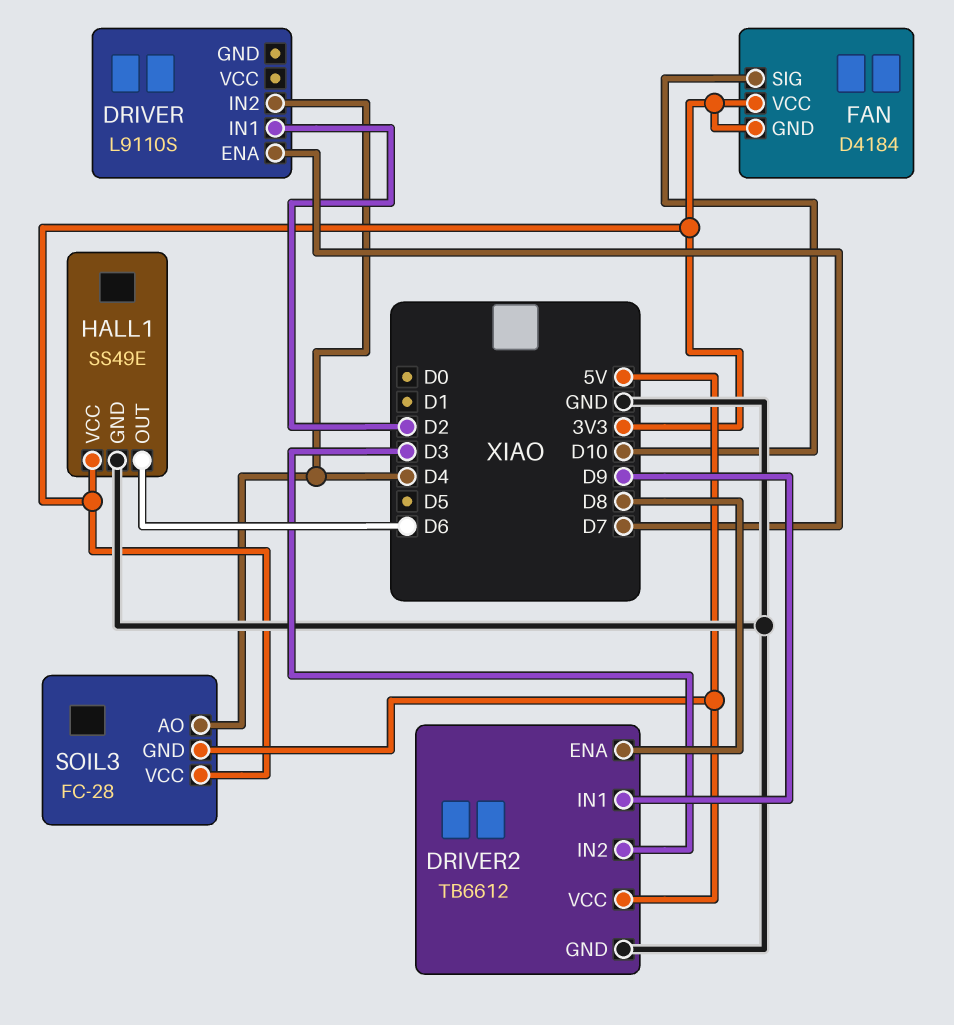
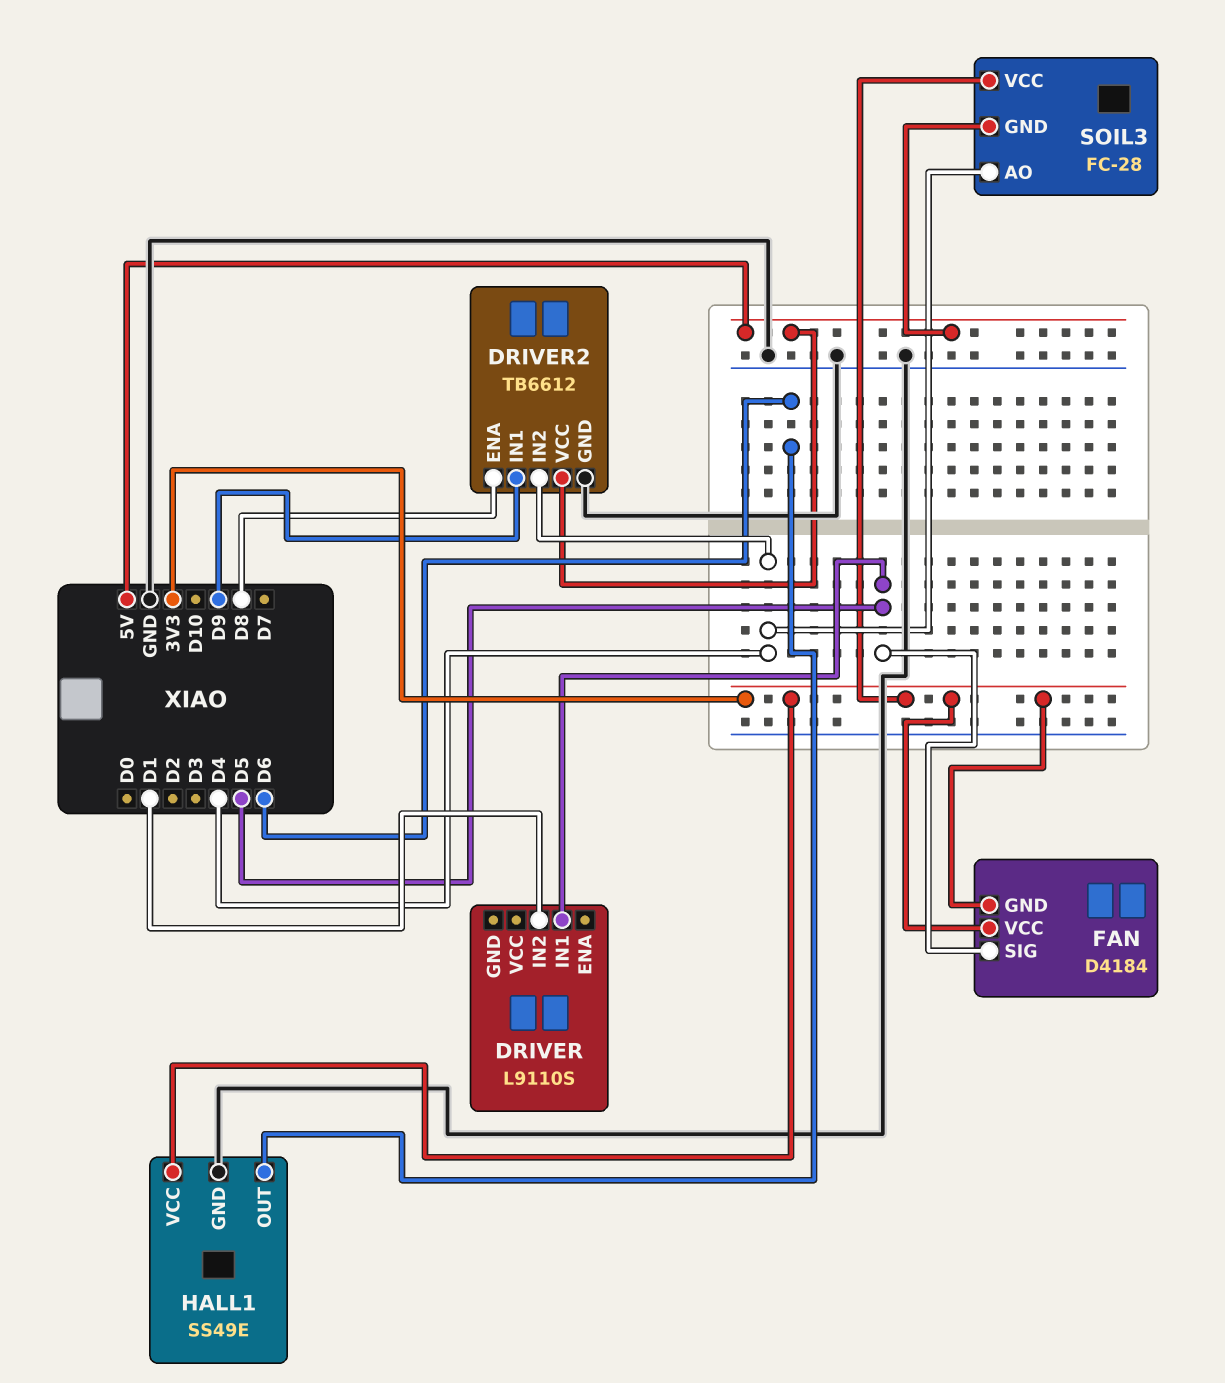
DRIVER pin ENA: D7 -> none
DRIVER pin IN1: D2 -> D5
DRIVER pin IN2: D4 -> D1
DRIVER2 pin IN2: D3 -> D4
FAN pin SIG: D10 -> D5

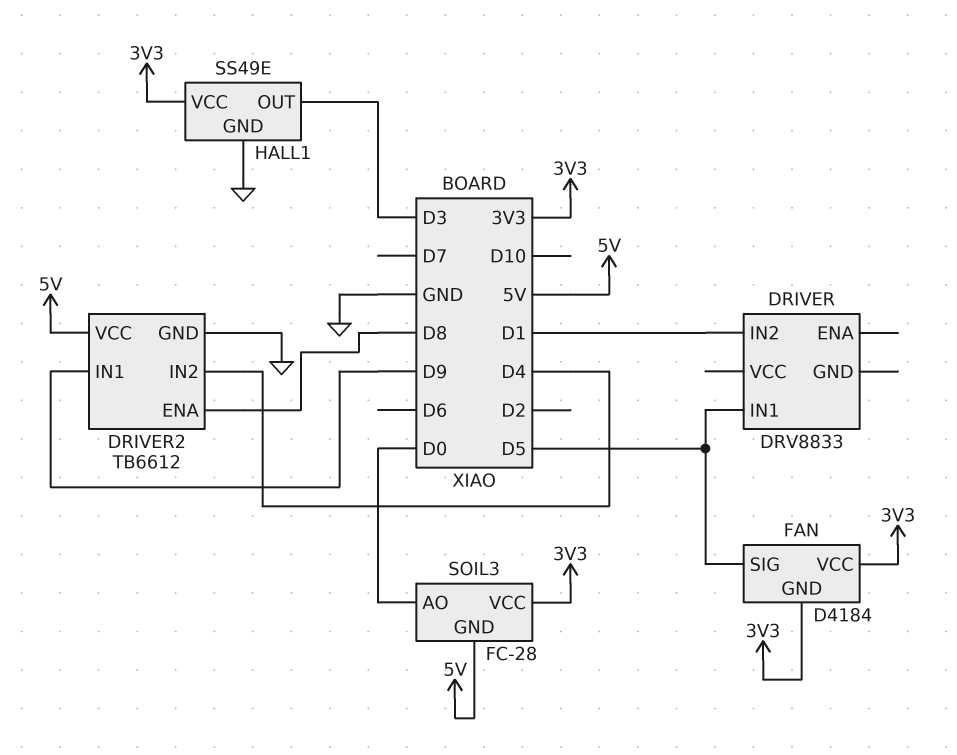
DRIVER: L9110S -> DRV8833
HALL1 pin OUT: D6 -> D3
SOIL3 pin AO: D4 -> D0

